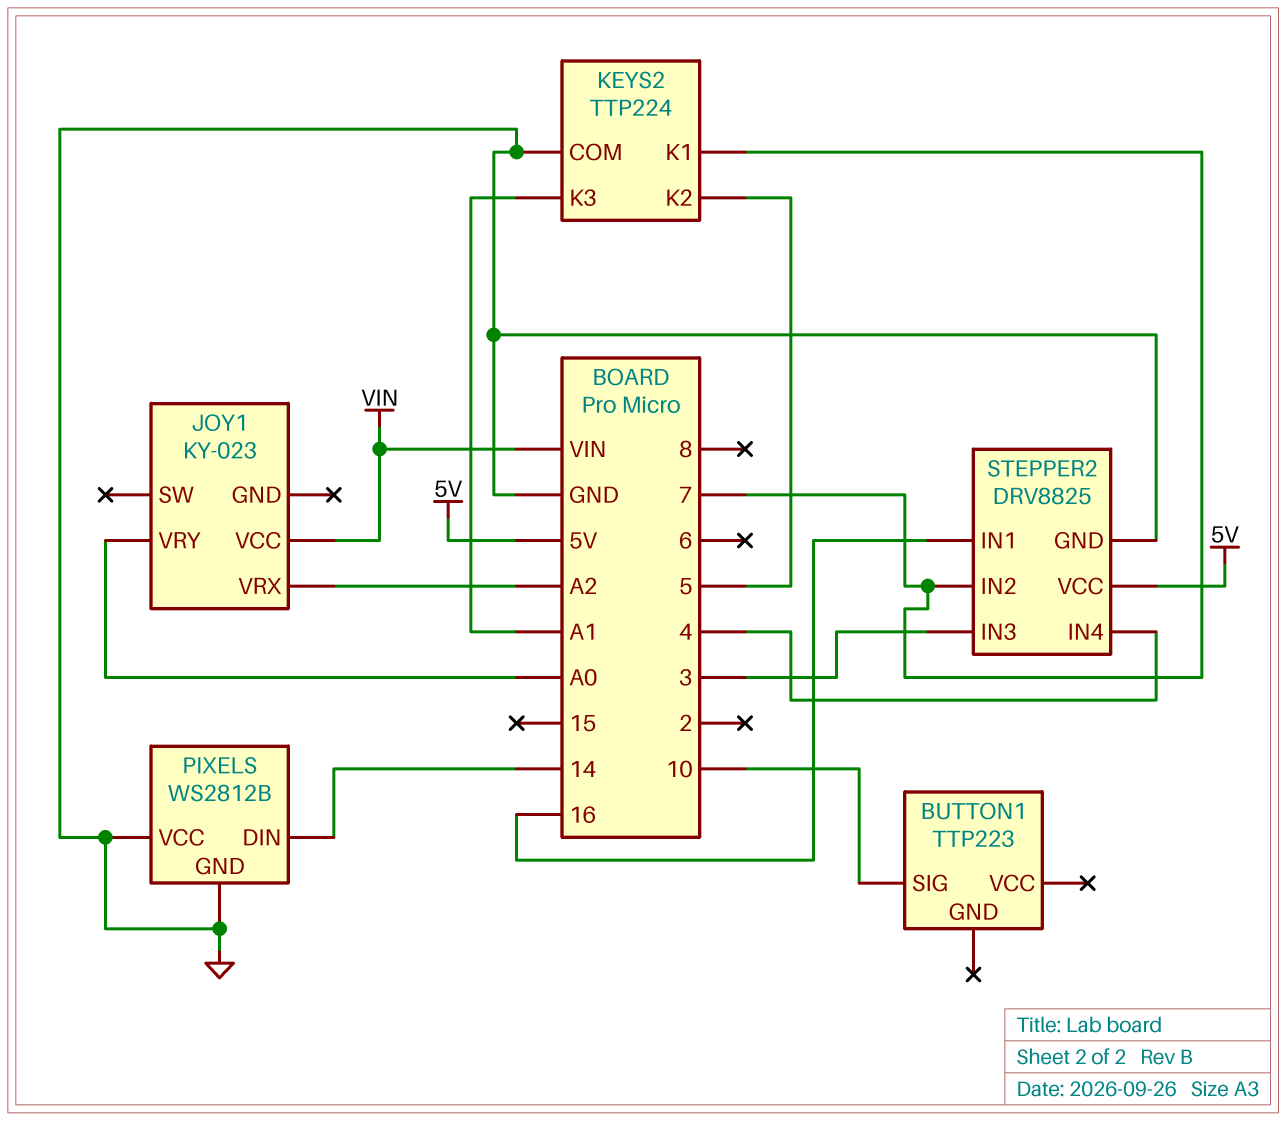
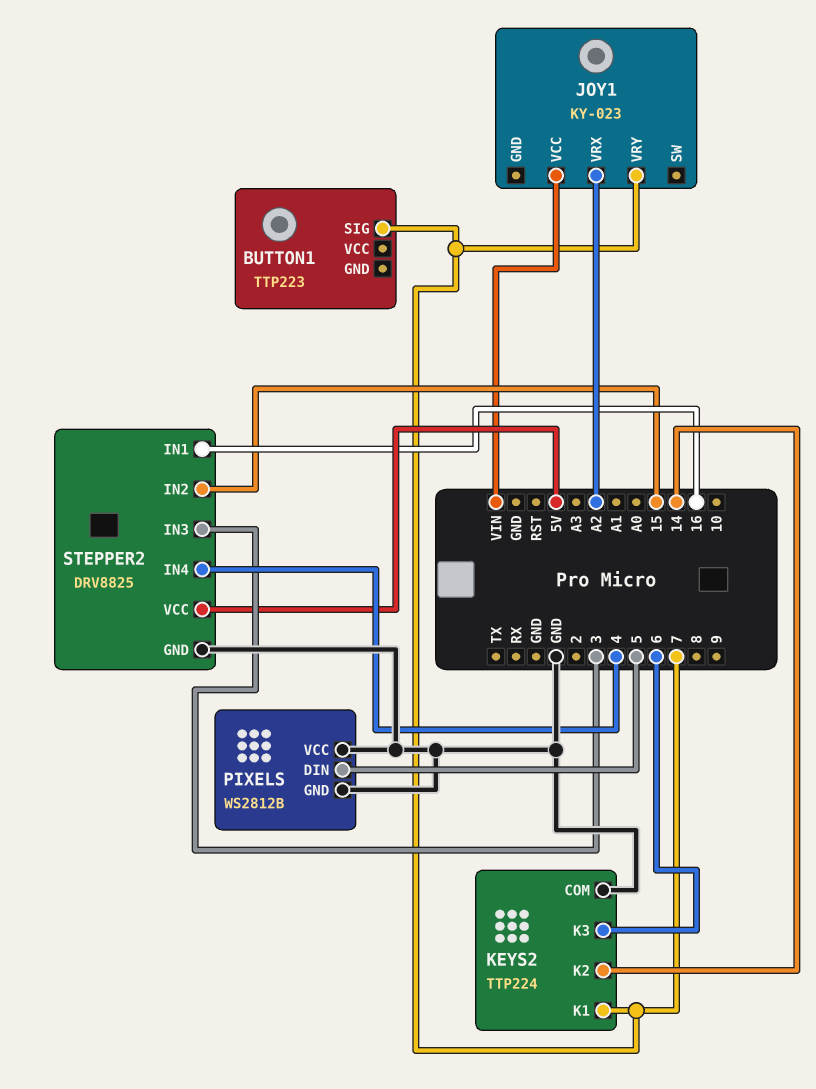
BUTTON1 pin SIG: 10 -> 7
JOY1 pin VRY: A0 -> 7
KEYS2 pin K2: 5 -> 14
KEYS2 pin K3: A1 -> 6
PIXELS pin DIN: 14 -> 5
STEPPER2 pin IN2: 7 -> 15

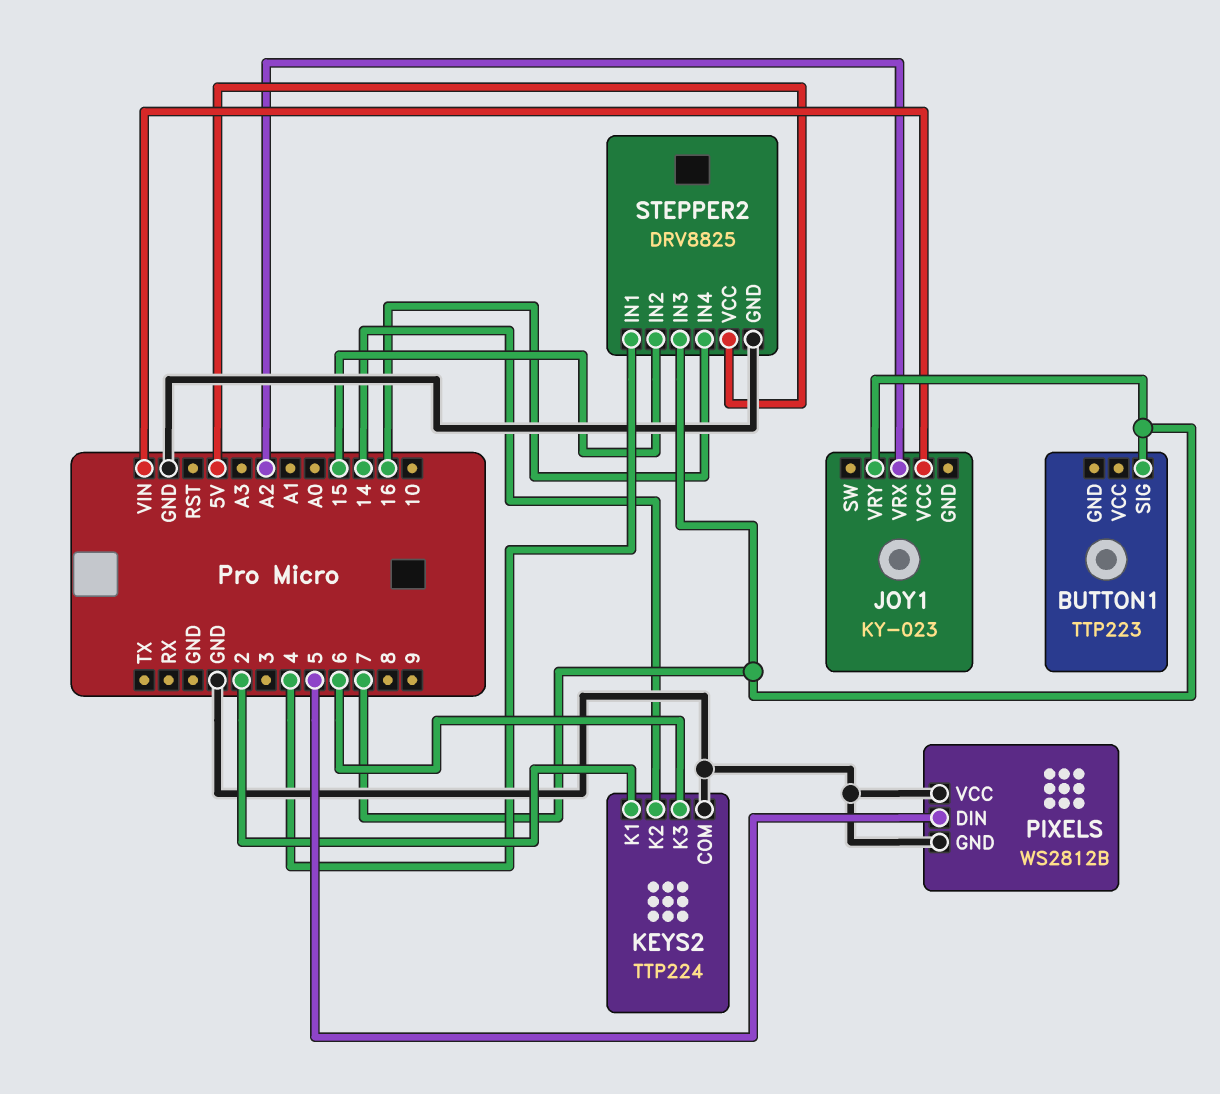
KEYS2 pin K1: 7 -> 2
STEPPER2 pin IN1: 16 -> 4
STEPPER2 pin IN3: 3 -> 7
STEPPER2 pin IN4: 4 -> 16

